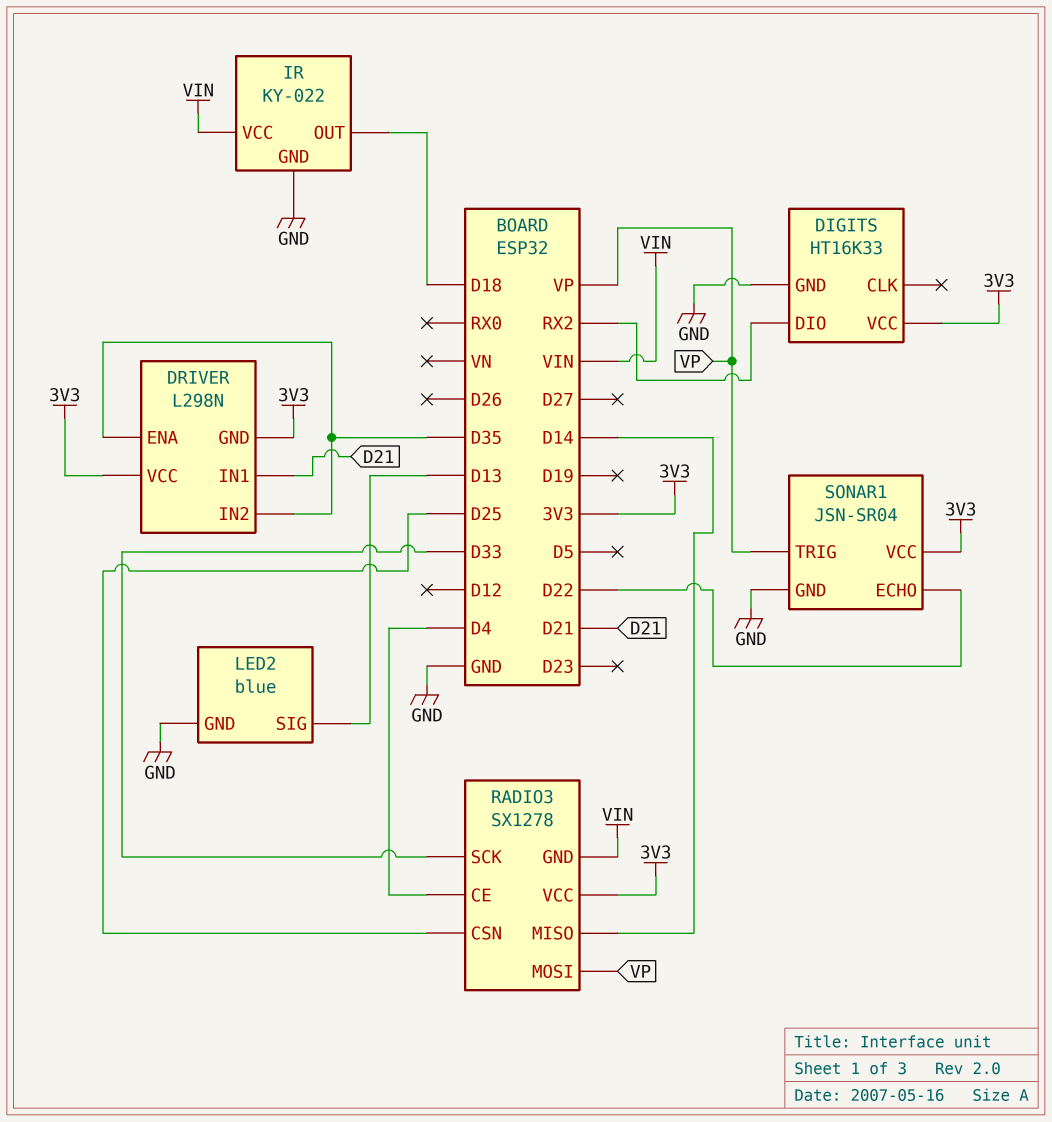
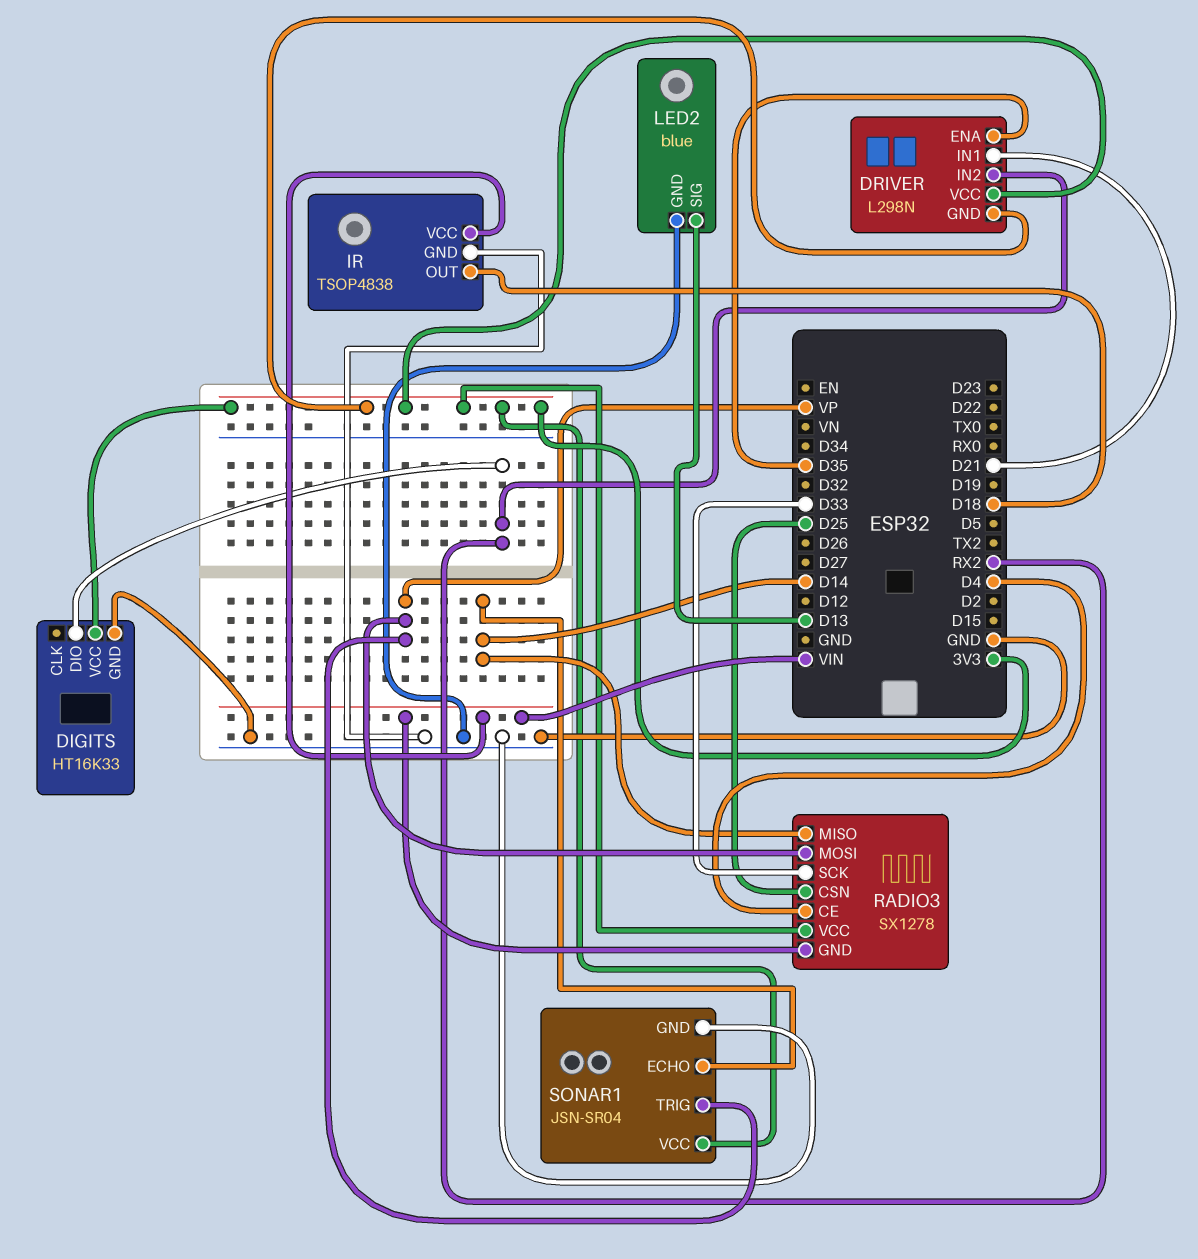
DRIVER pin IN2: D35 -> RX2
IR: KY-022 -> TSOP4838
SONAR1 pin ECHO: D22 -> D14

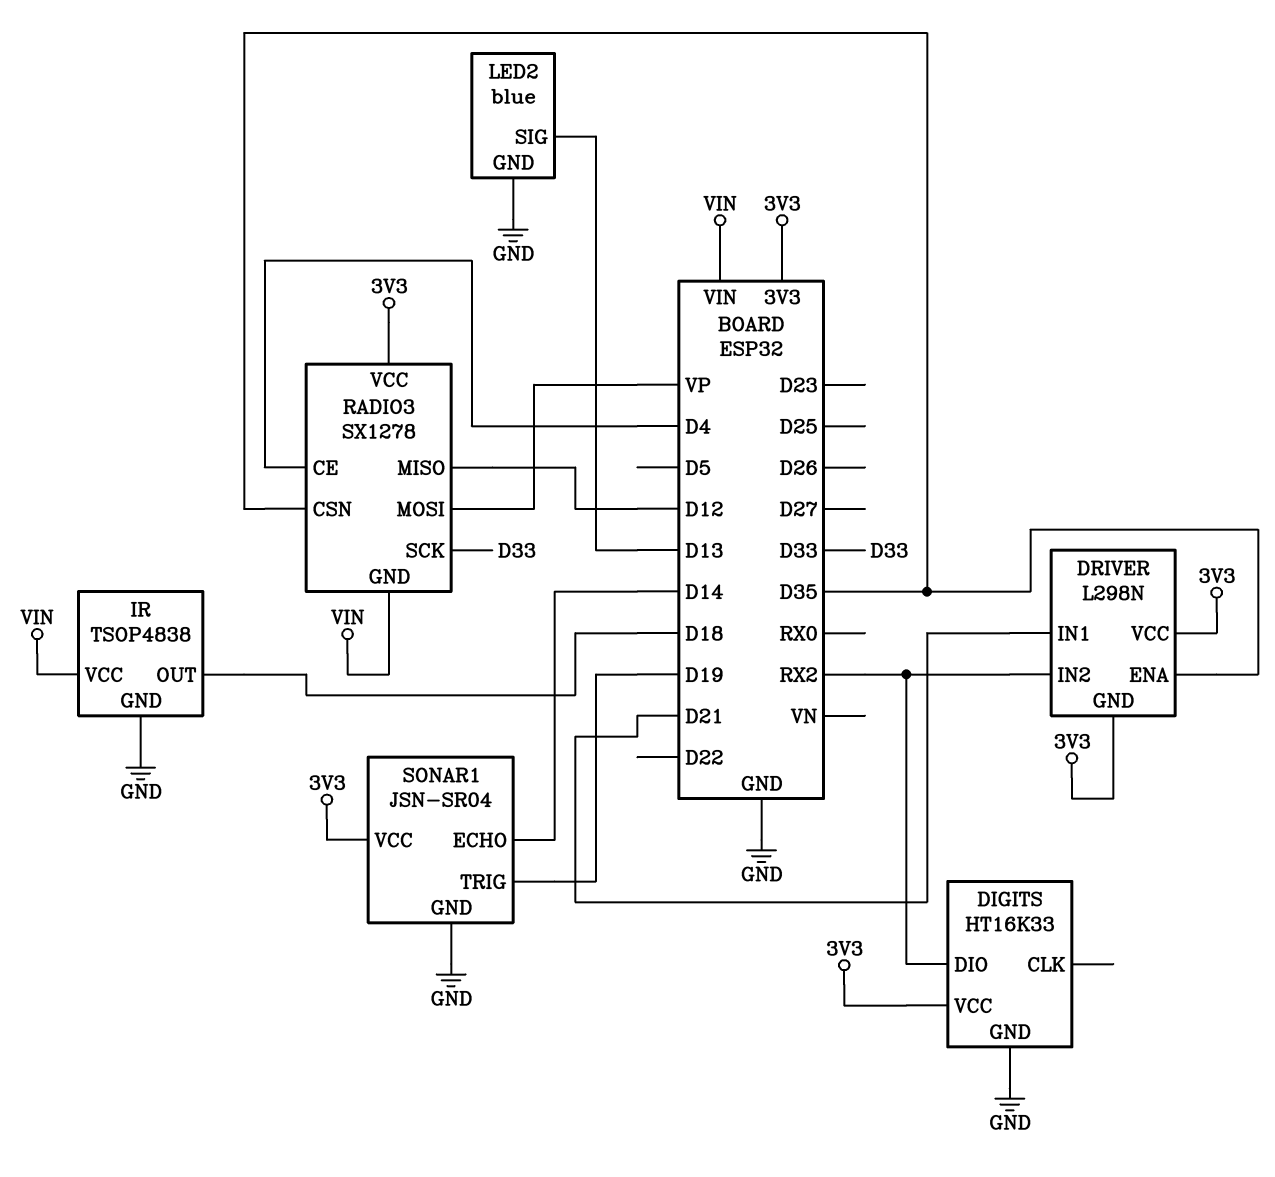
RADIO3 pin CSN: D25 -> D35
RADIO3 pin MISO: D14 -> D12
SONAR1 pin TRIG: VP -> D19

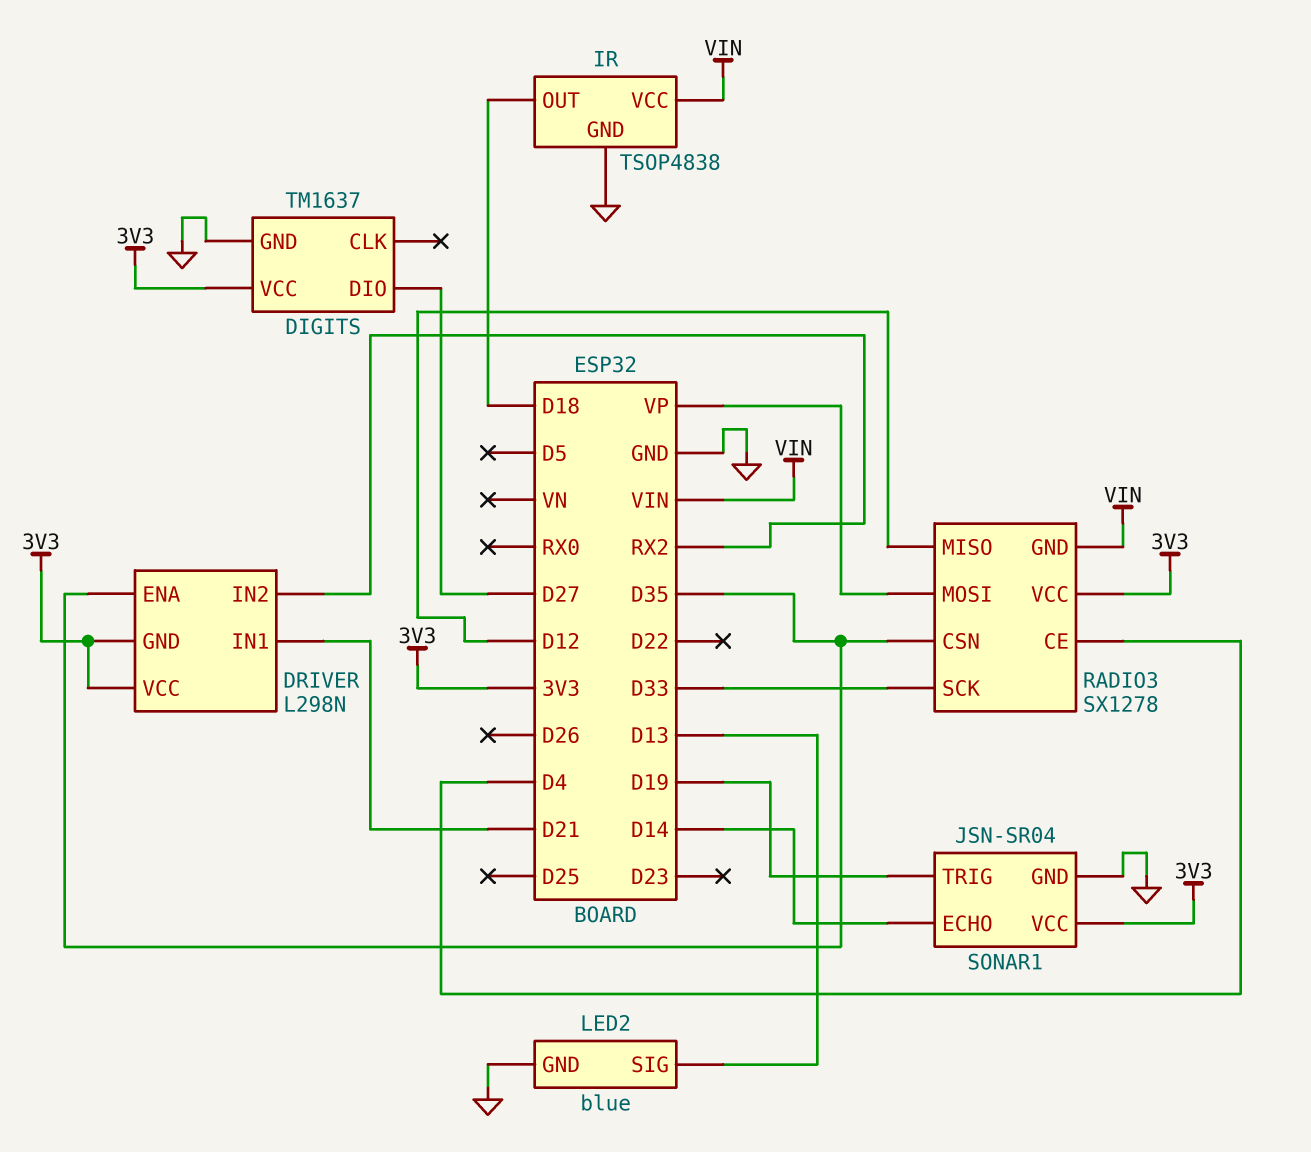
DIGITS: HT16K33 -> TM1637
DIGITS pin DIO: RX2 -> D27

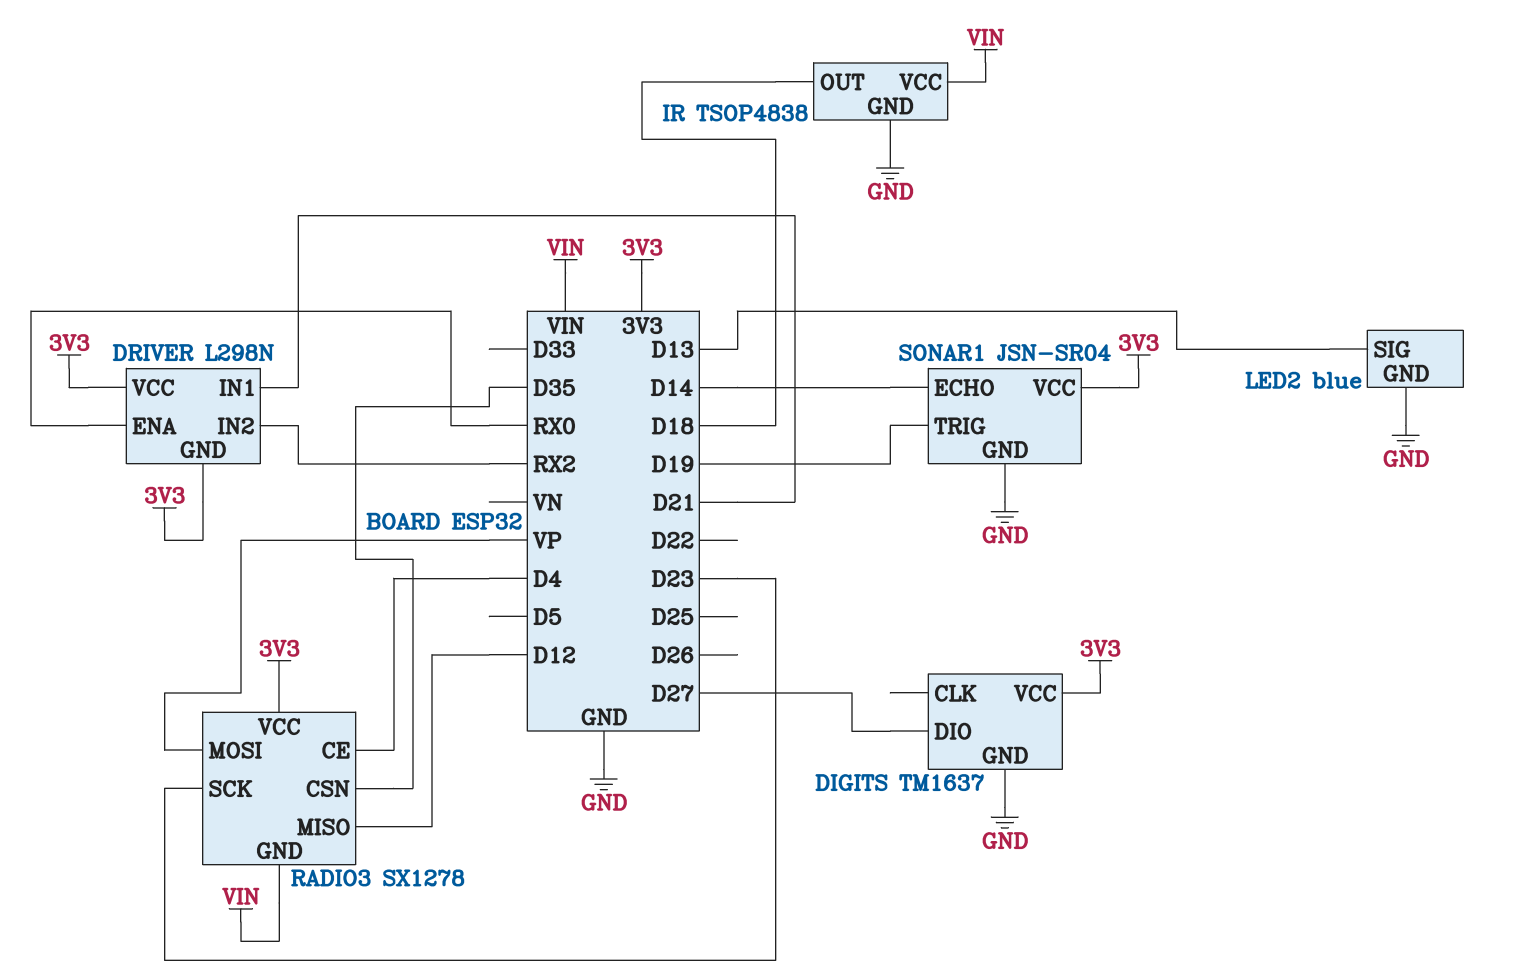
DRIVER pin ENA: D35 -> RX0
RADIO3 pin SCK: D33 -> D23

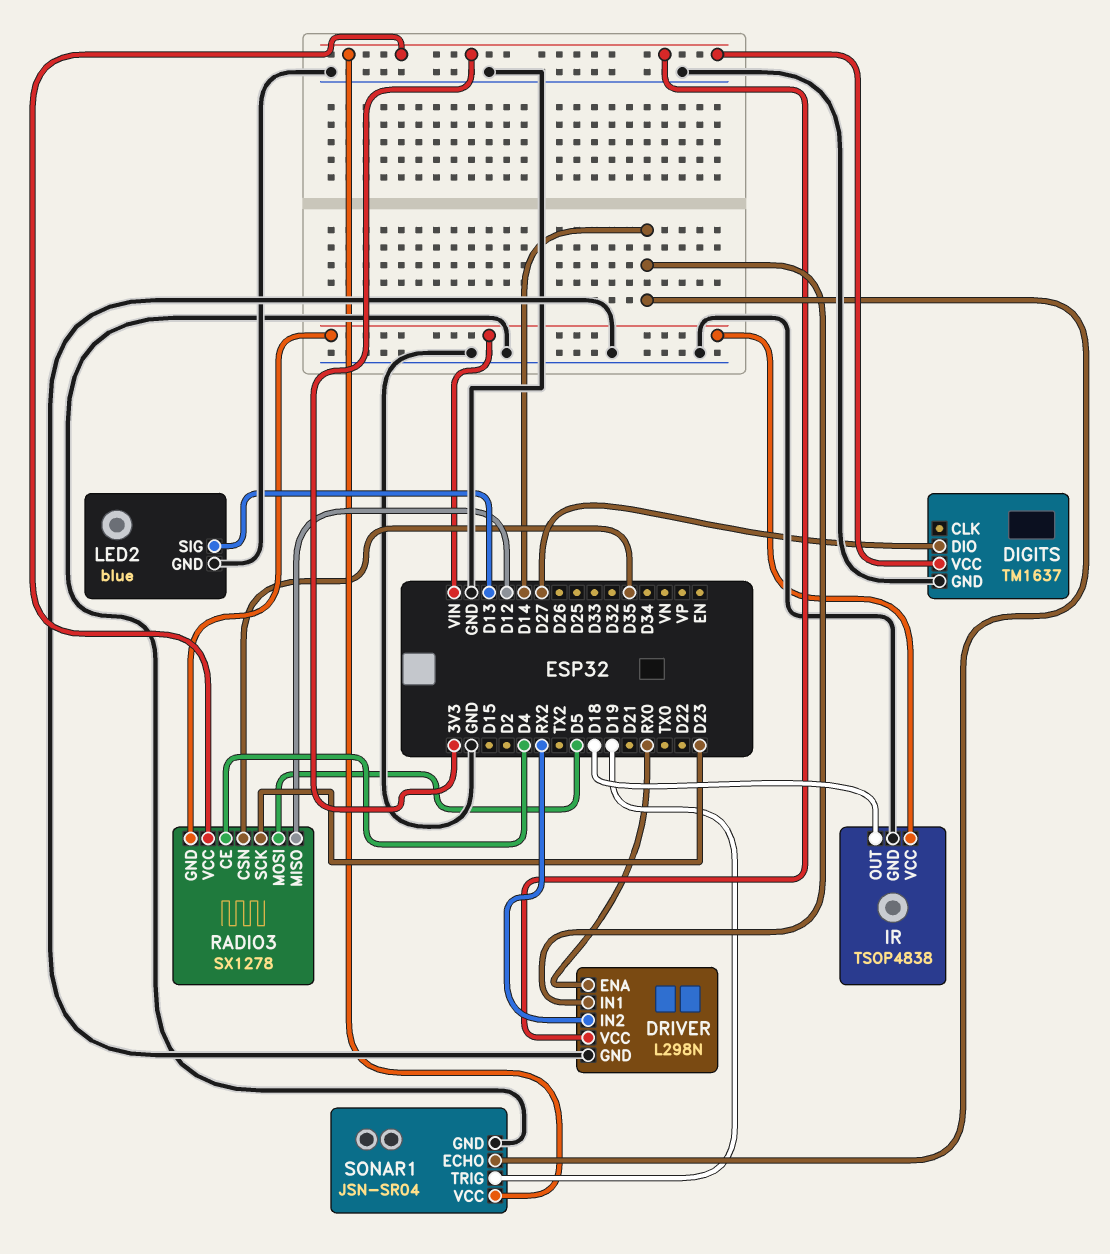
DRIVER pin GND: 3V3 -> GND
DRIVER pin IN1: D21 -> D14
RADIO3 pin MOSI: VP -> D5

